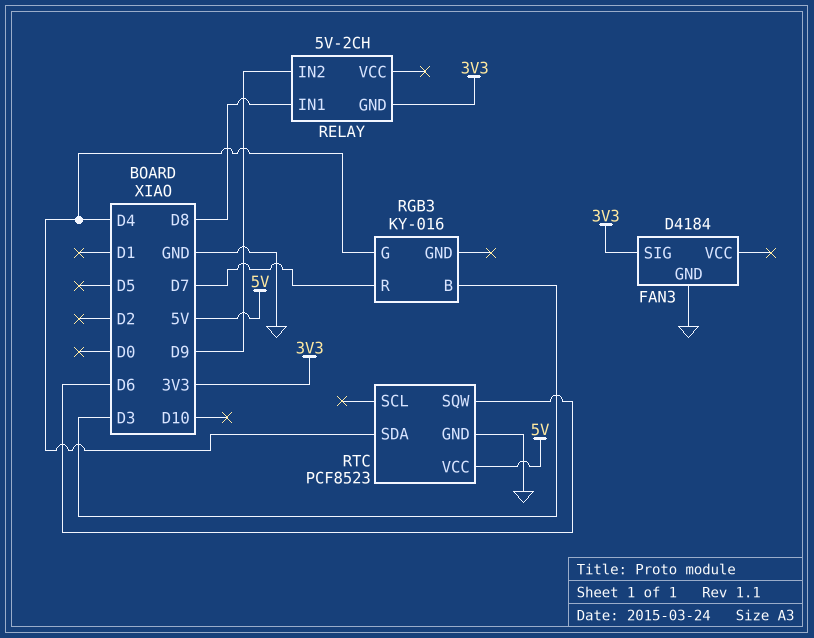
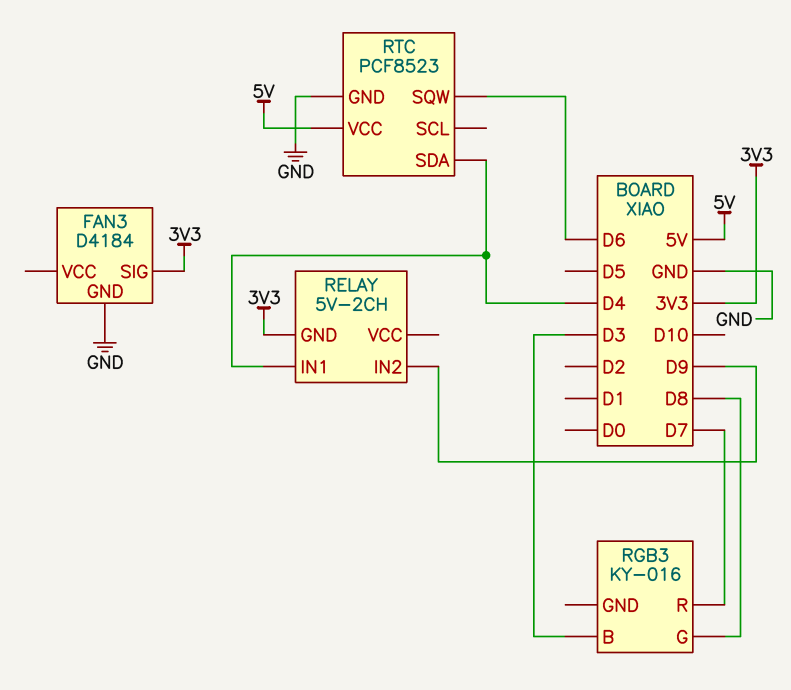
RELAY pin IN1: D8 -> D4
RGB3 pin G: D4 -> D8

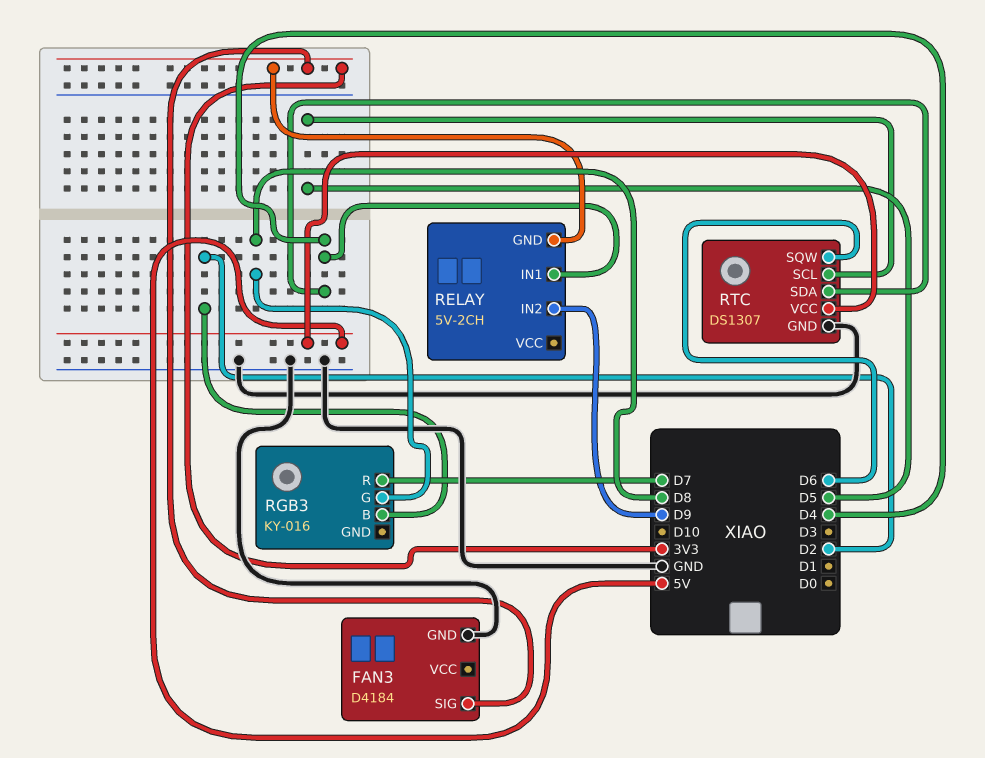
RGB3 pin B: D3 -> D2
RTC: PCF8523 -> DS1307
RTC pin SCL: none -> D5

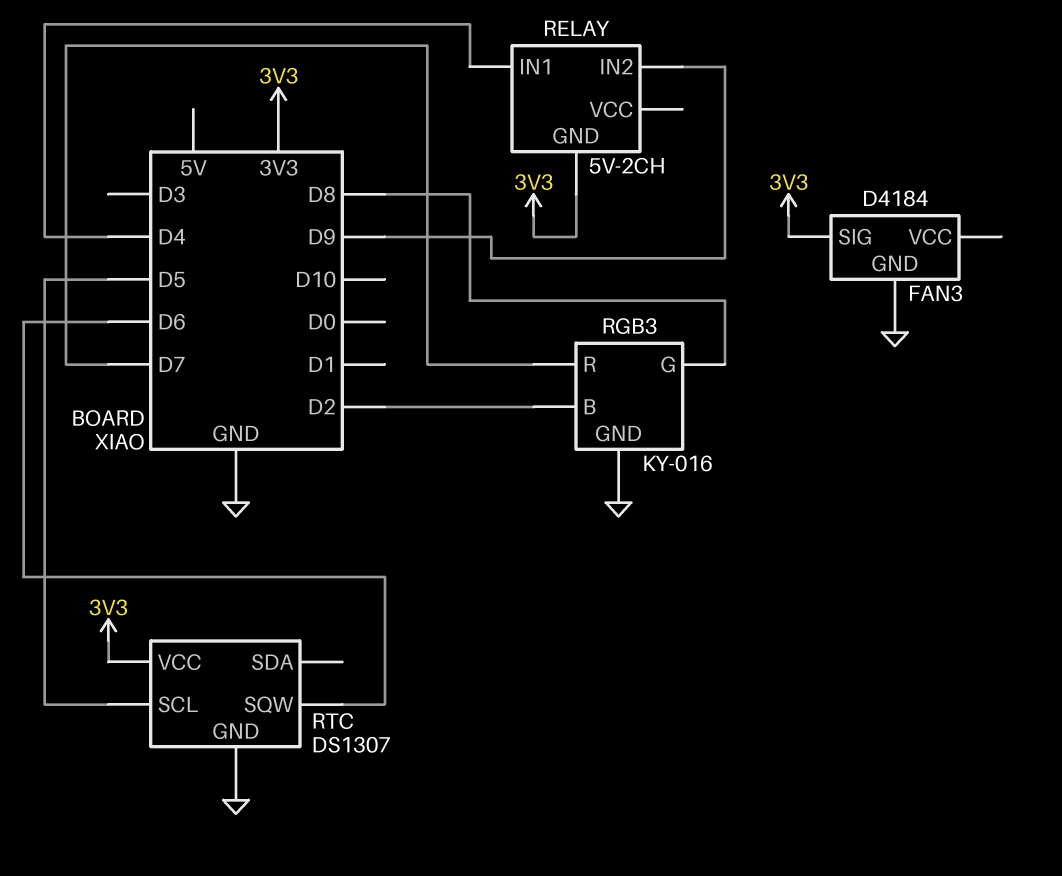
RGB3 pin GND: none -> GND
RTC pin SDA: D4 -> none
RTC pin VCC: 5V -> 3V3

